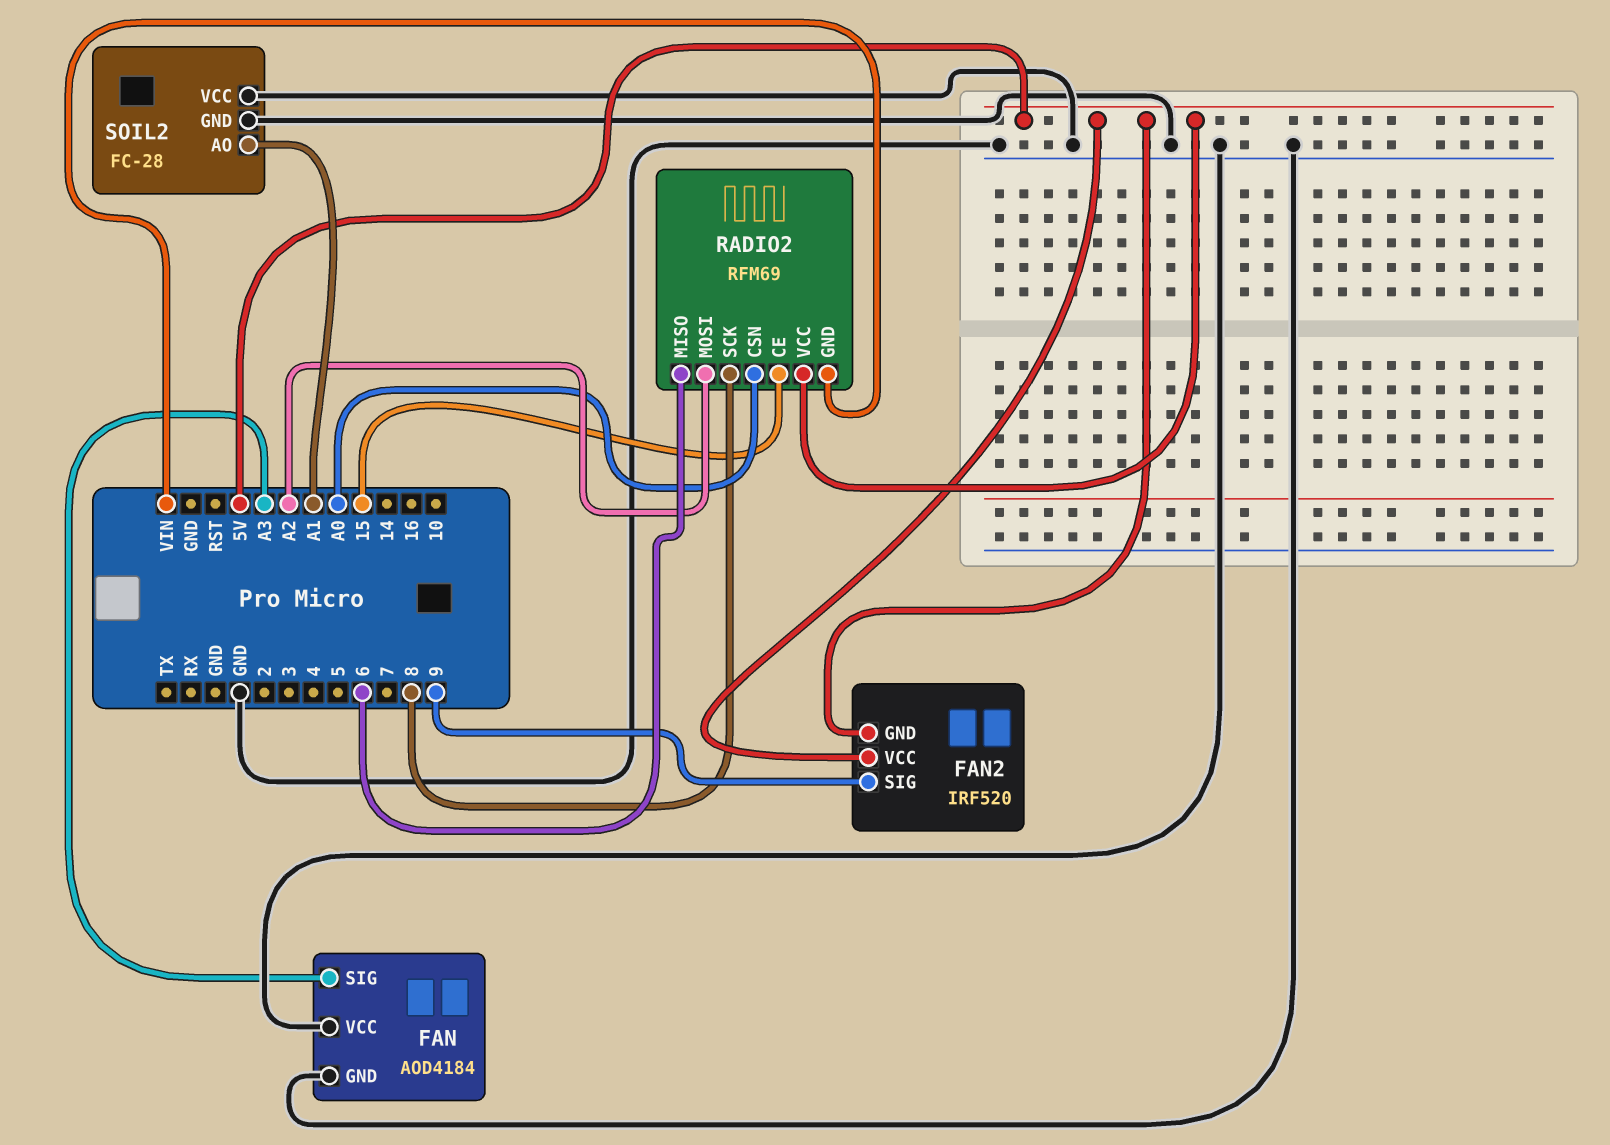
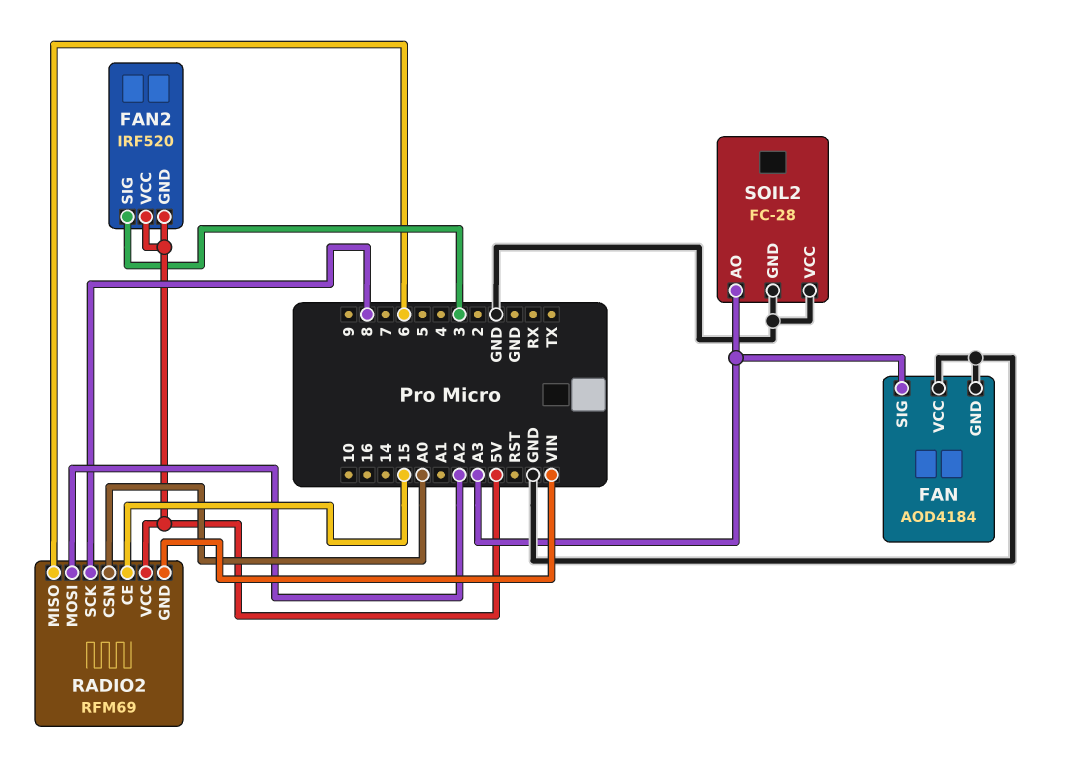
FAN2 pin SIG: 9 -> 3
SOIL2 pin AO: A1 -> A3

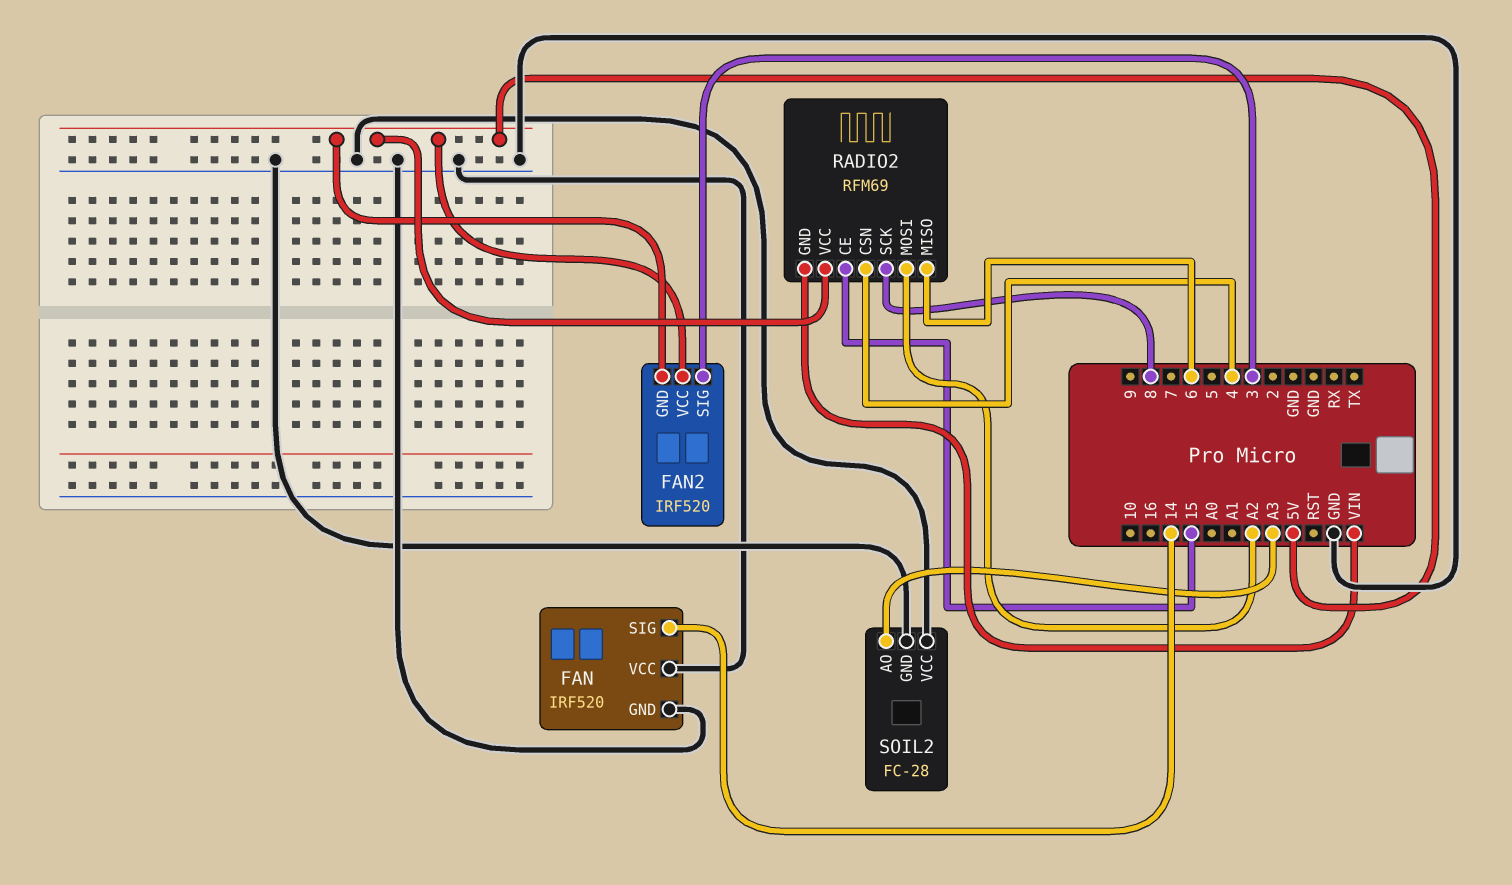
FAN: AOD4184 -> IRF520
FAN pin SIG: A3 -> 14
RADIO2 pin CSN: A0 -> 4

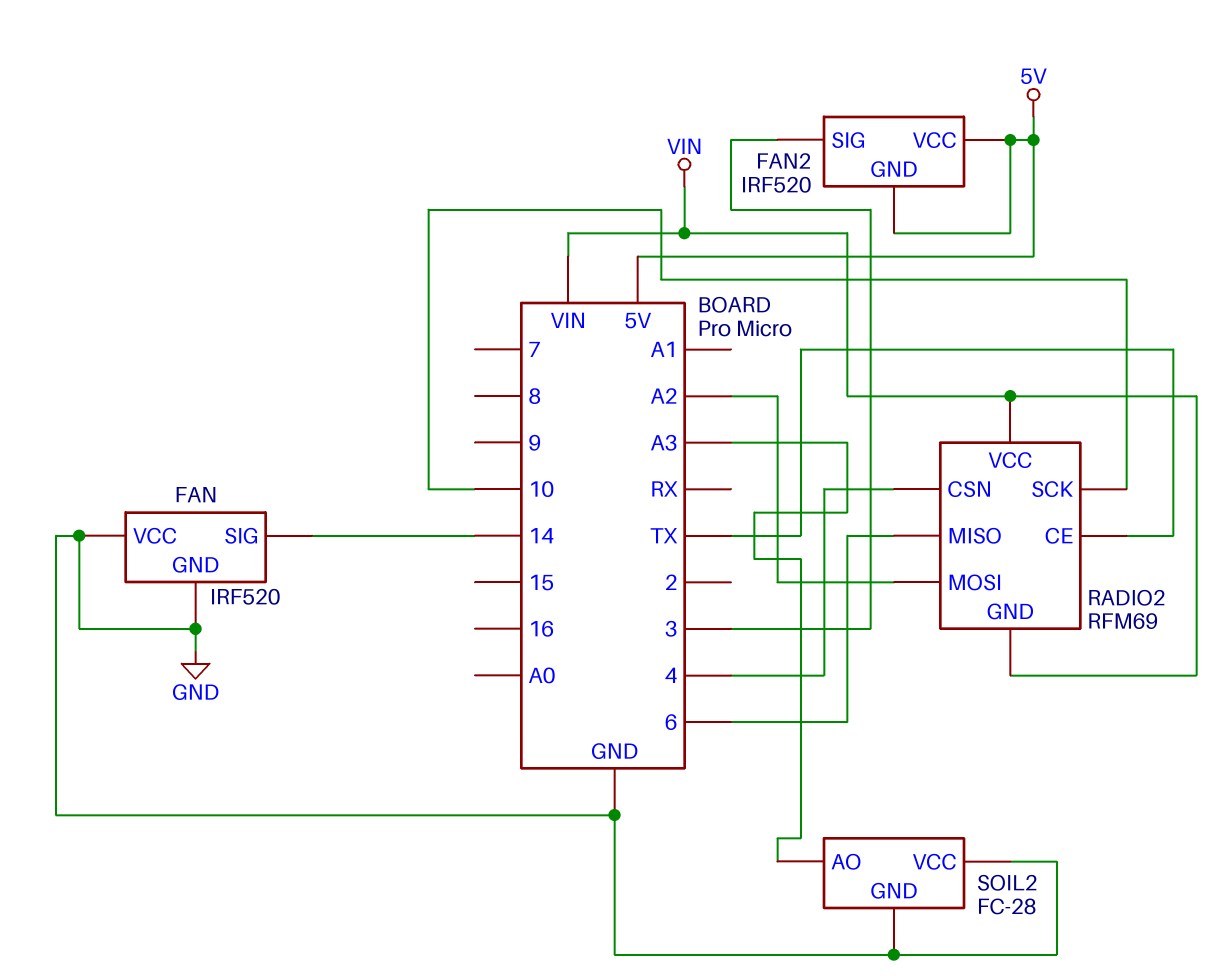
RADIO2 pin CE: 15 -> TX
RADIO2 pin SCK: 8 -> 10
RADIO2 pin VCC: 5V -> VIN

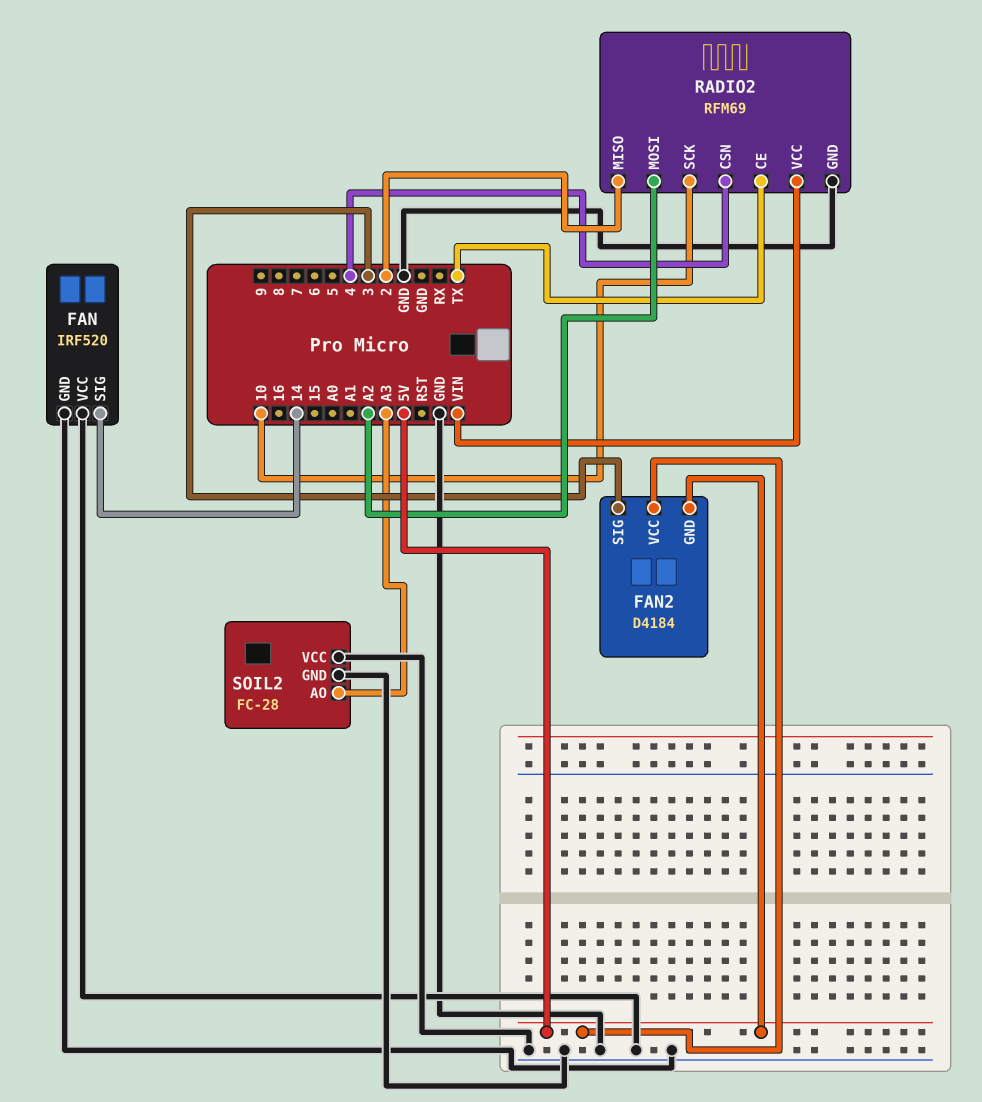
FAN2: IRF520 -> D4184
RADIO2 pin GND: VIN -> GND
RADIO2 pin MISO: 6 -> 2

